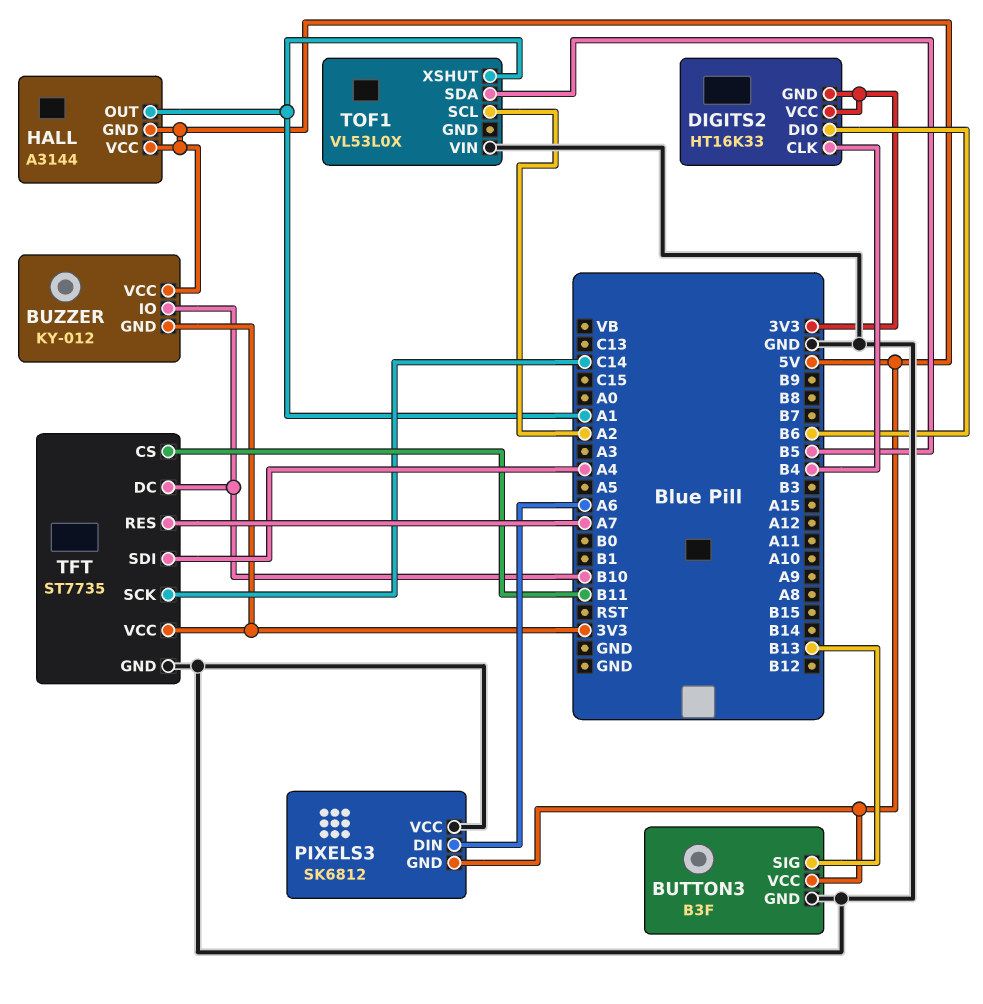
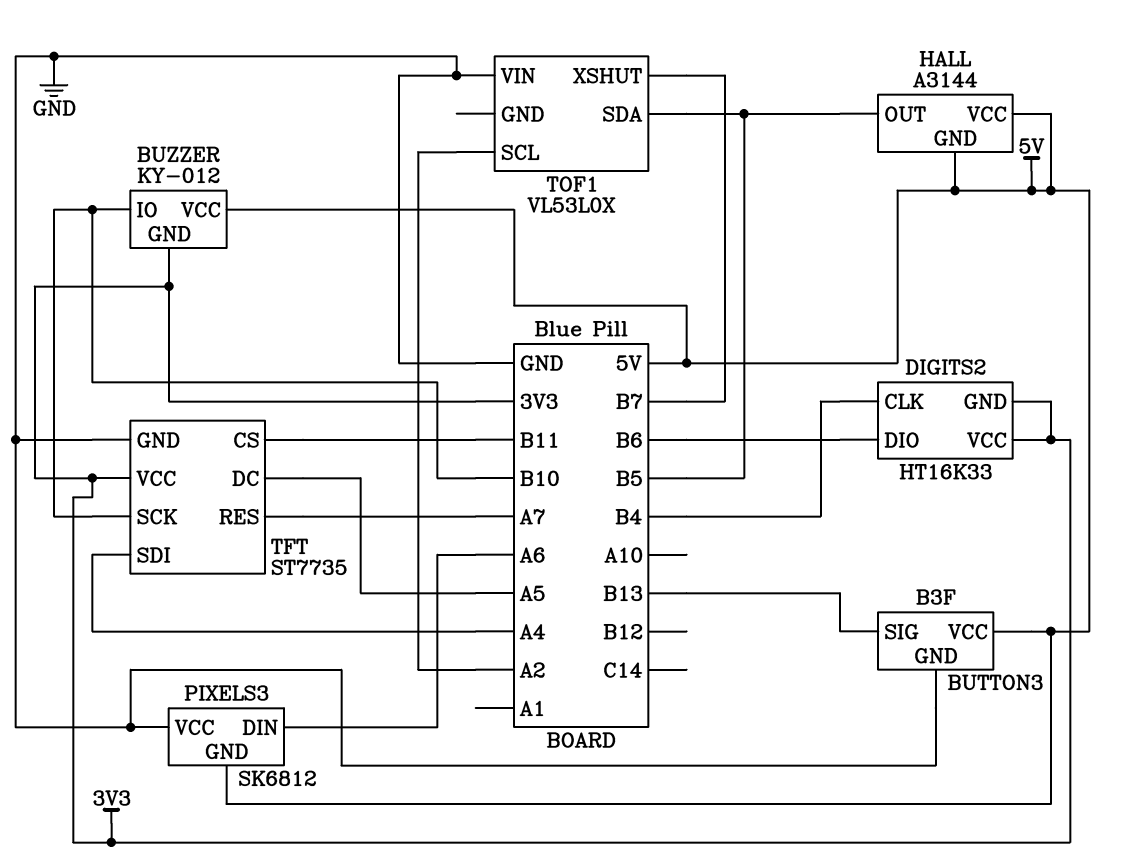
HALL pin OUT: A1 -> B5
TFT pin DC: B10 -> A5
TFT pin SCK: C14 -> B10
TOF1 pin XSHUT: A1 -> B7

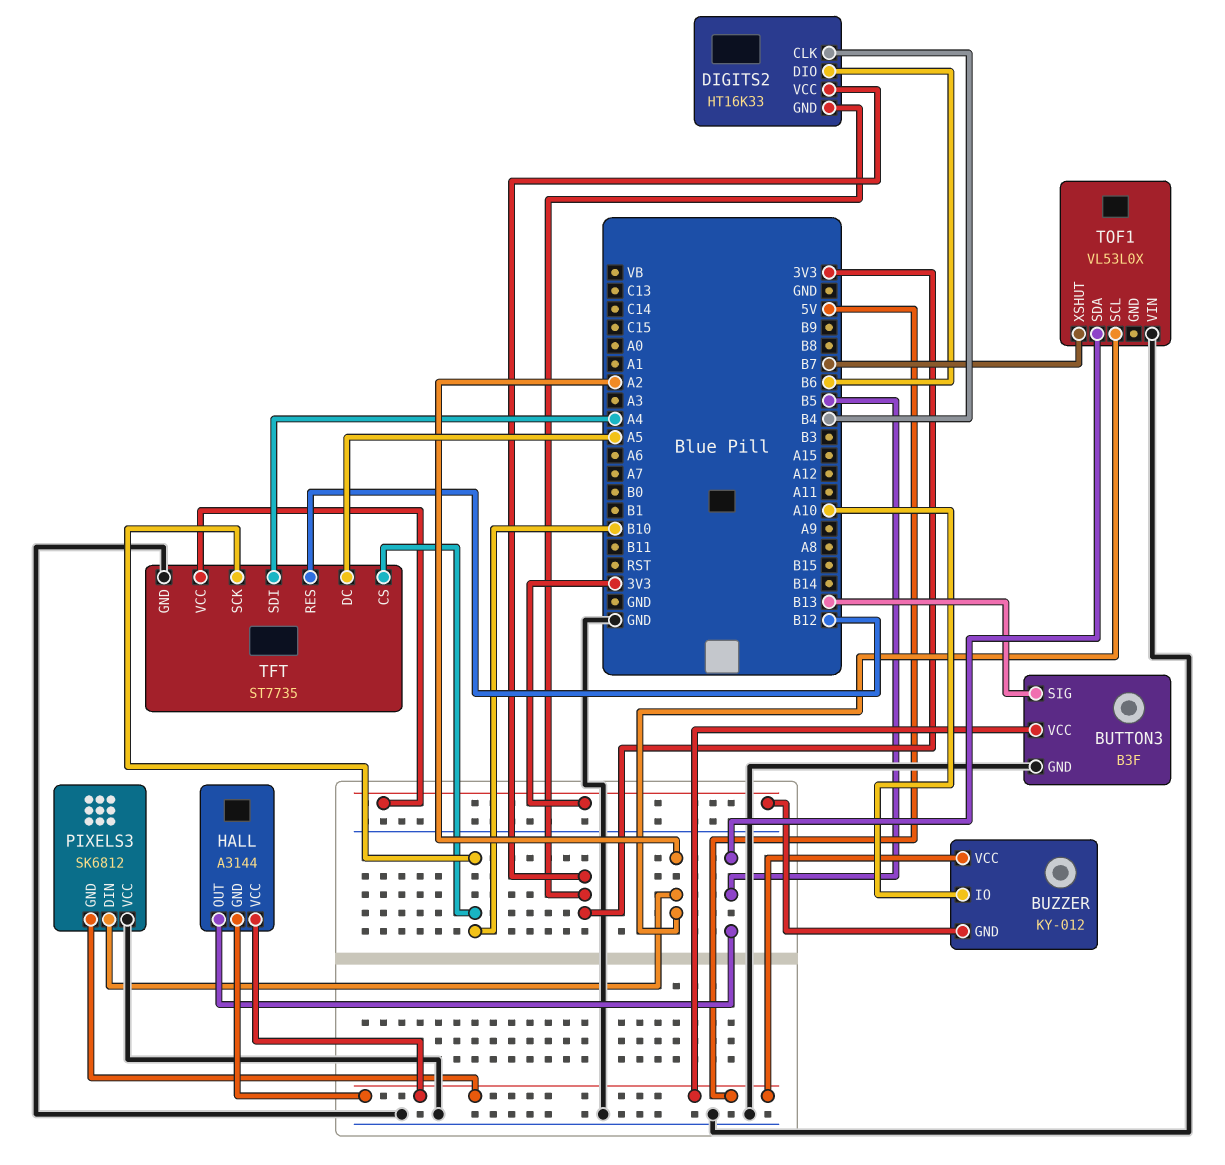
BUZZER pin IO: B10 -> A10
PIXELS3 pin DIN: A6 -> A2
TFT pin CS: B11 -> B10
TFT pin RES: A7 -> B12

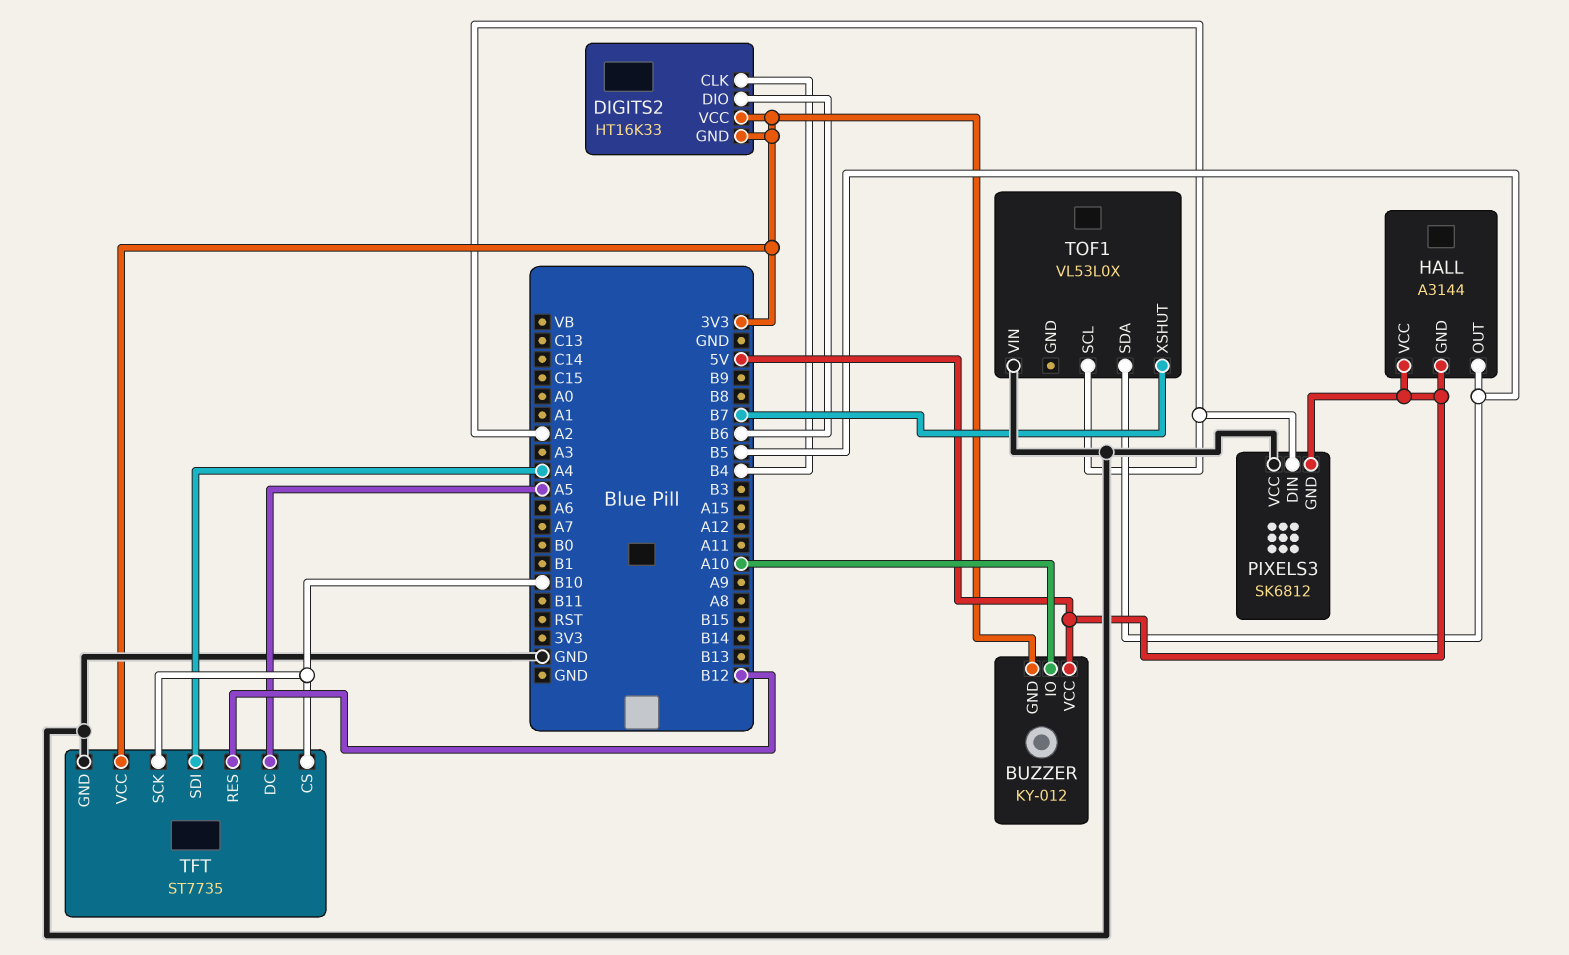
BUTTON3: B3F -> none
BUTTON3 pin GND: GND -> none
BUTTON3 pin SIG: B13 -> none
BUTTON3 pin VCC: 5V -> none

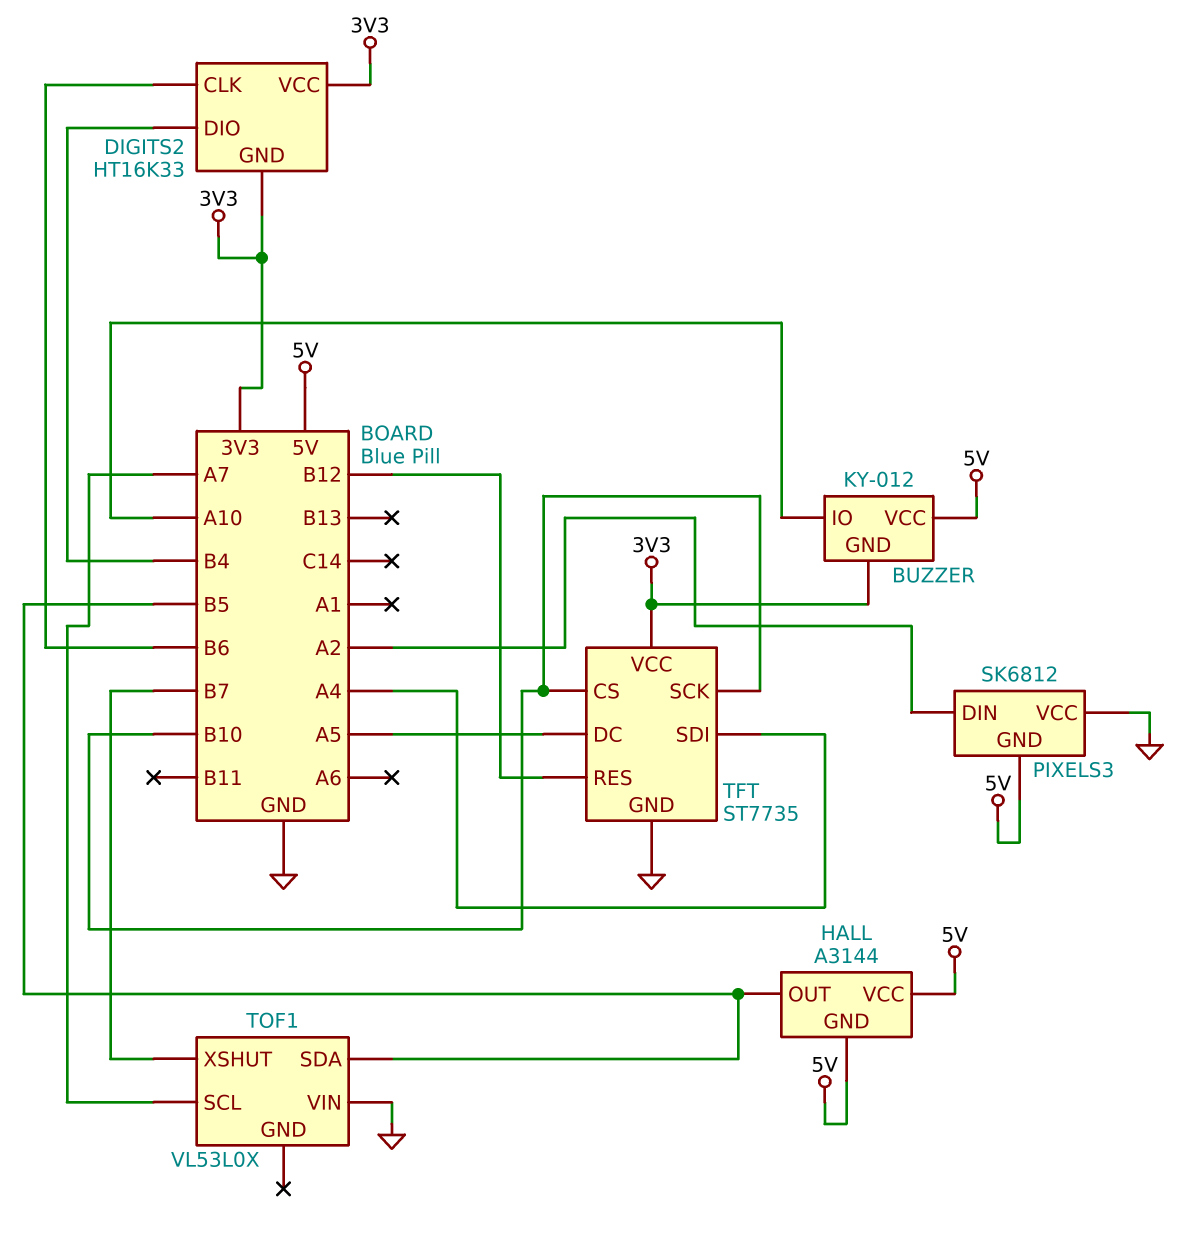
DIGITS2 pin CLK: B4 -> B6
DIGITS2 pin DIO: B6 -> B4
TOF1 pin SCL: A2 -> A7

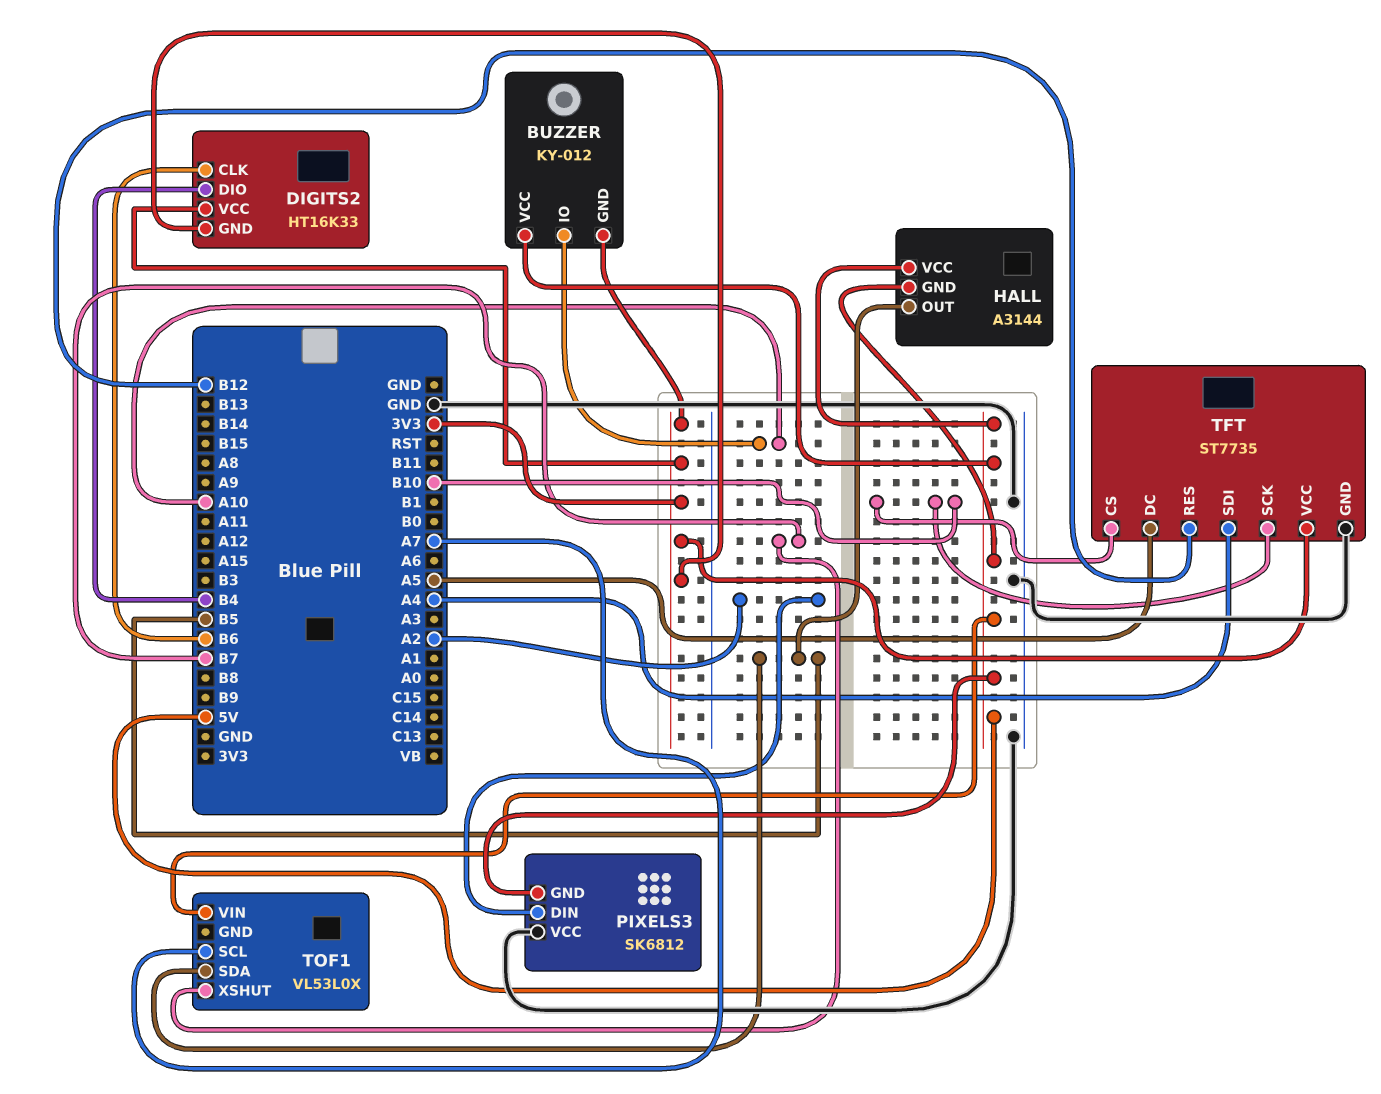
TOF1 pin VIN: GND -> 5V

